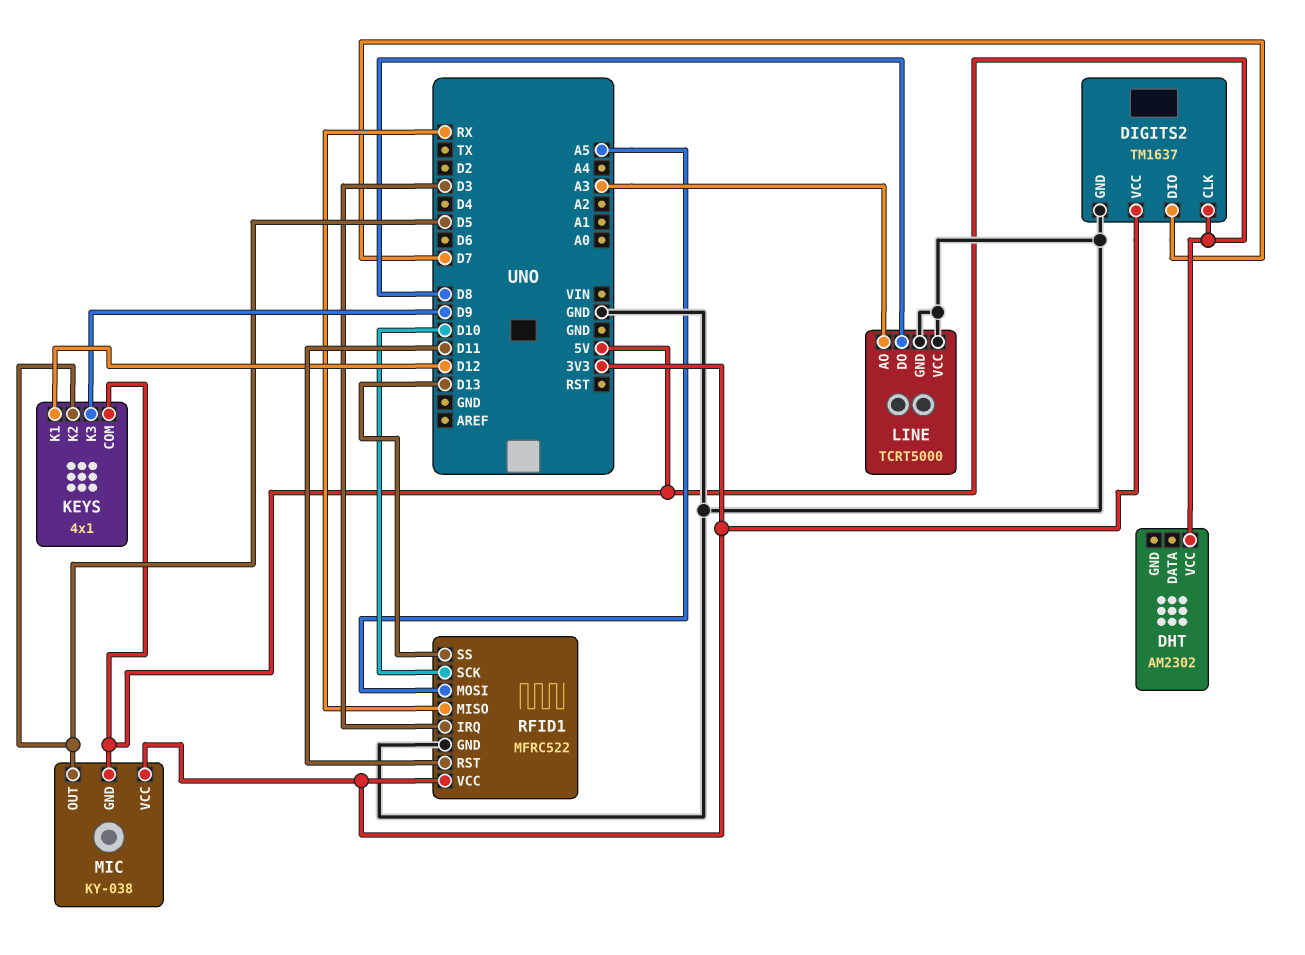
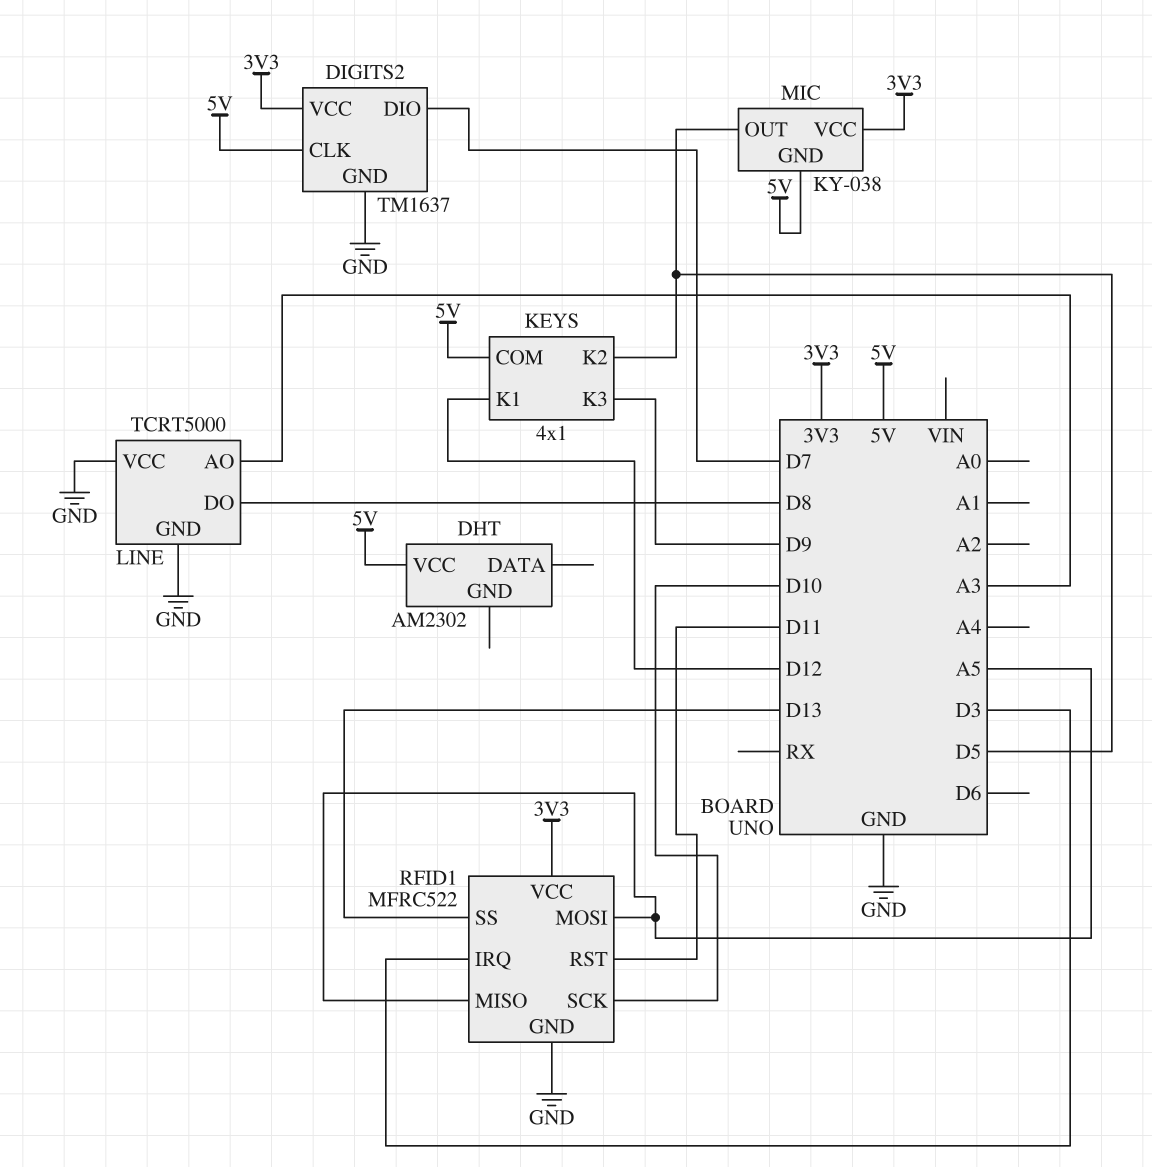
RFID1 pin MISO: RX -> A5

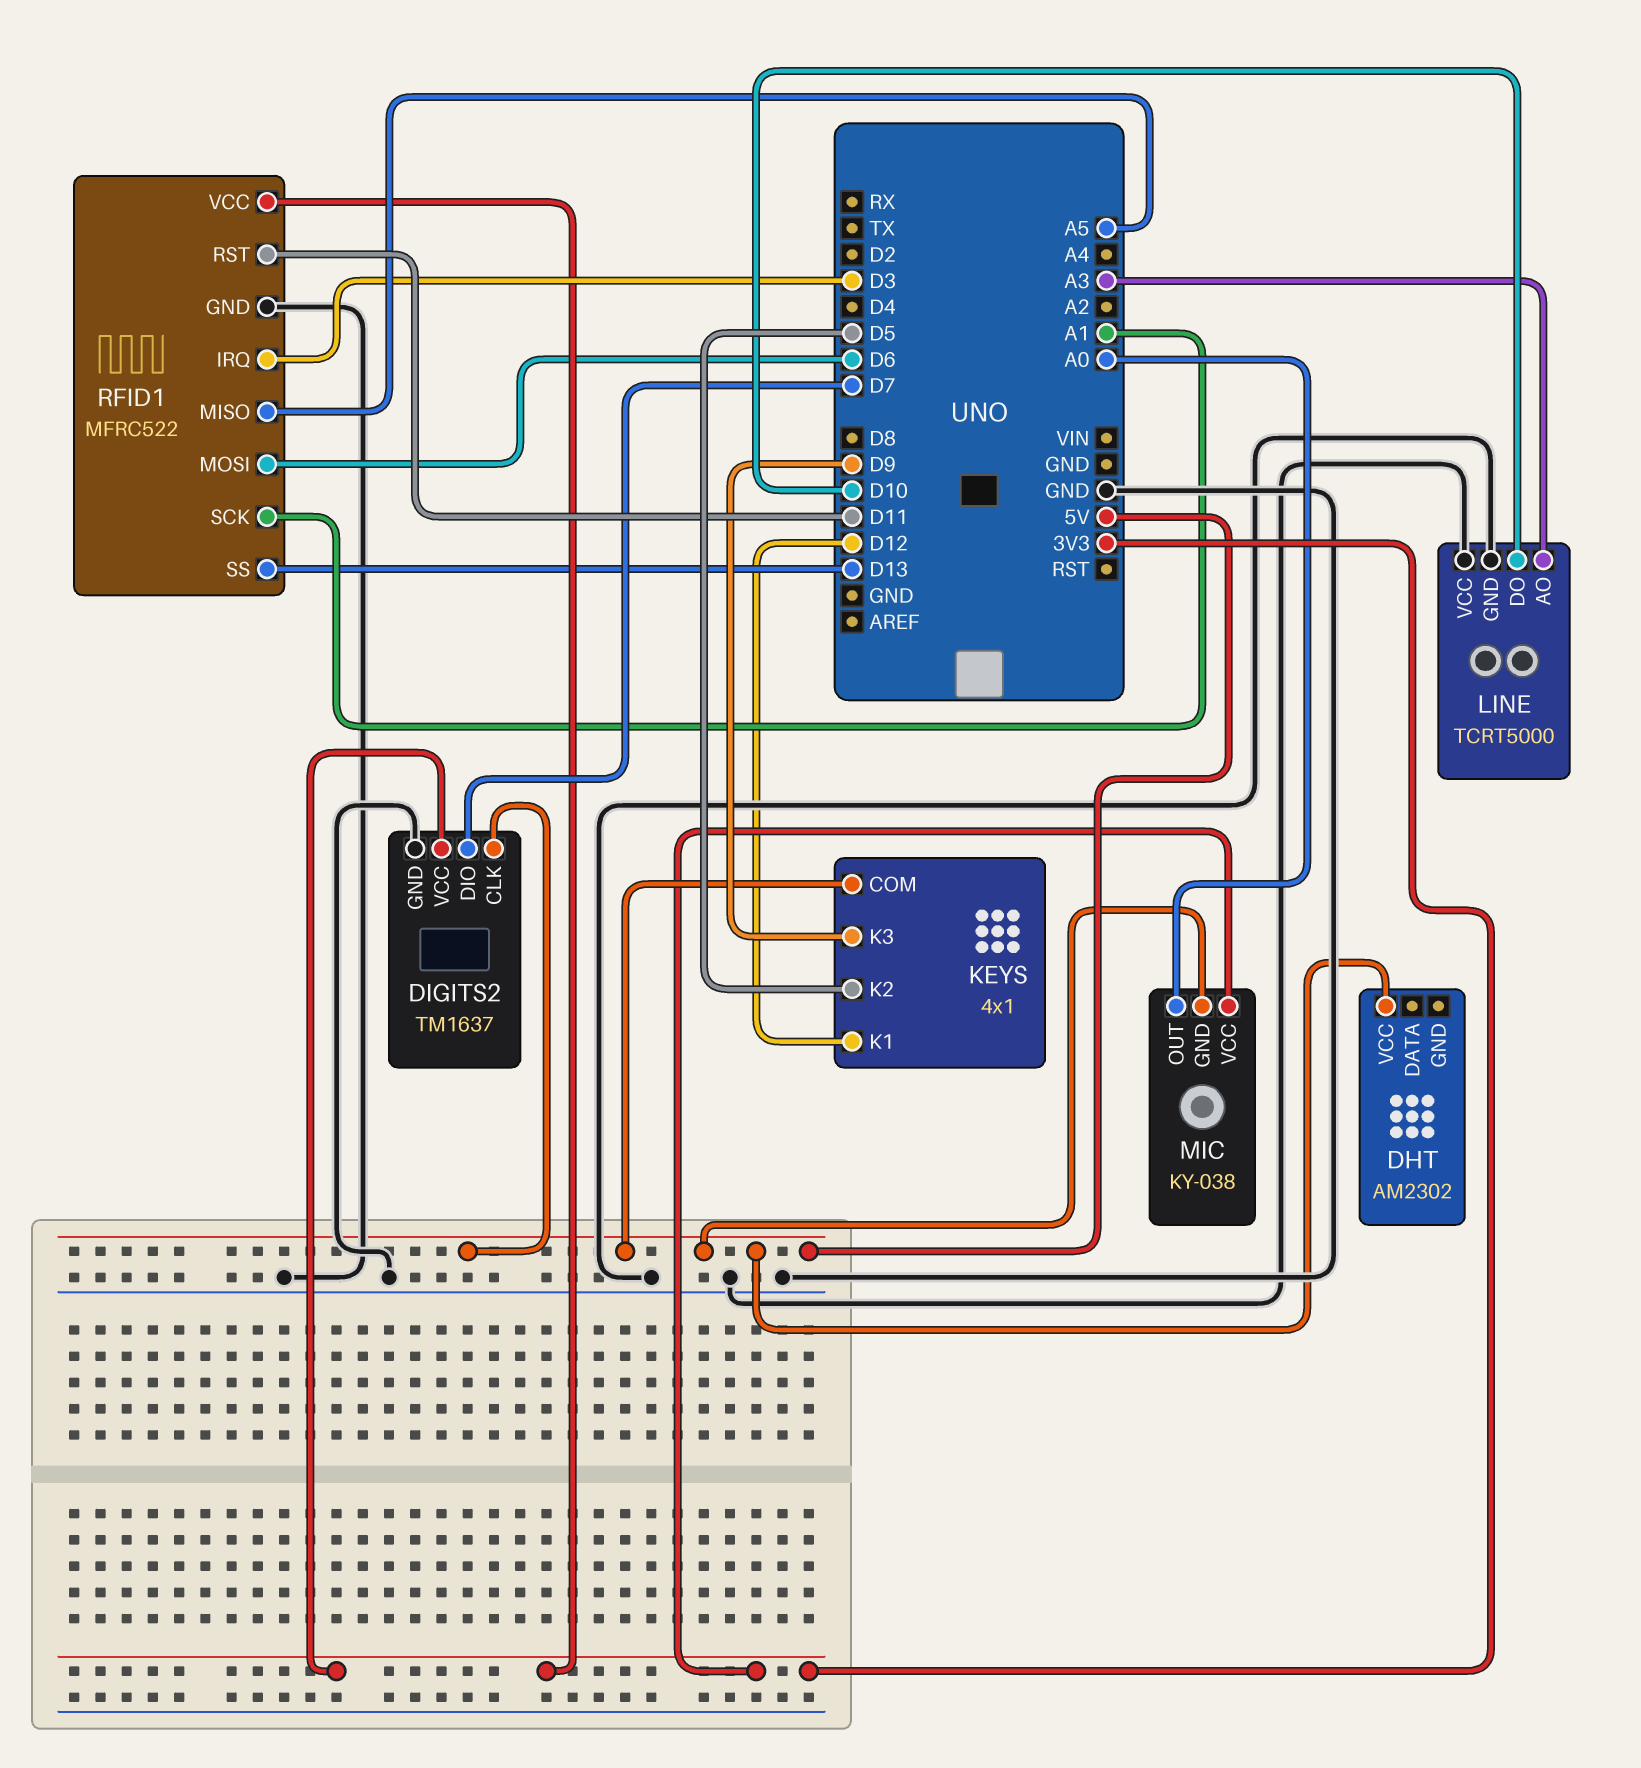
LINE pin DO: D8 -> D10
MIC pin OUT: D5 -> A0
RFID1 pin MOSI: A5 -> D6
RFID1 pin SCK: D10 -> A1

